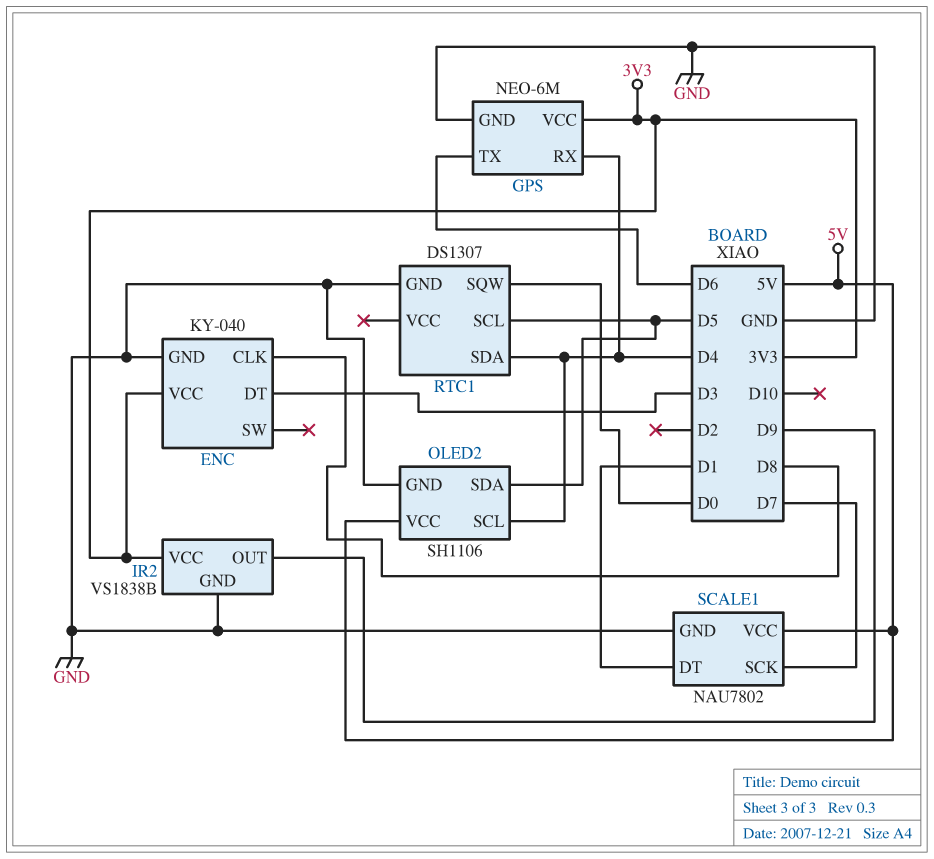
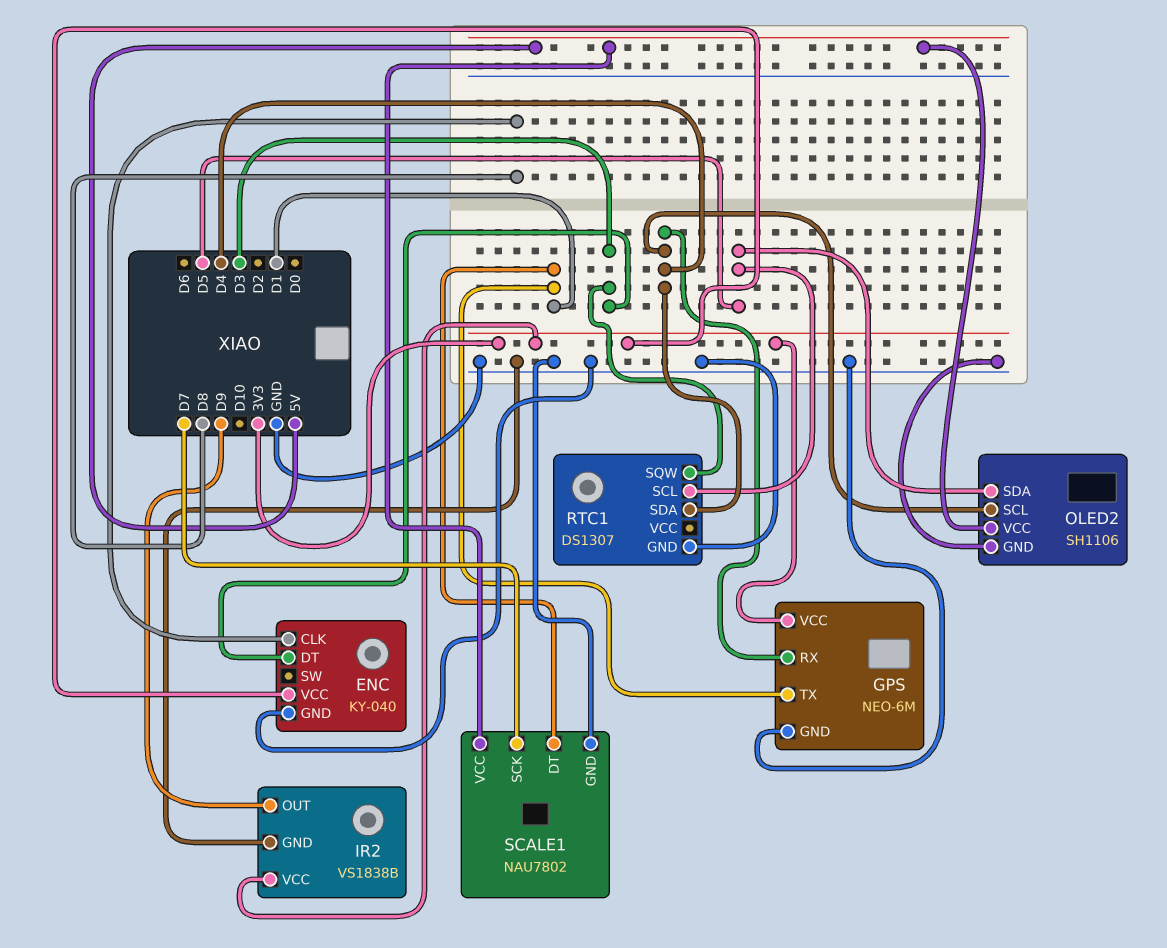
GPS pin TX: D6 -> D1
RTC1 pin SQW: D0 -> D3

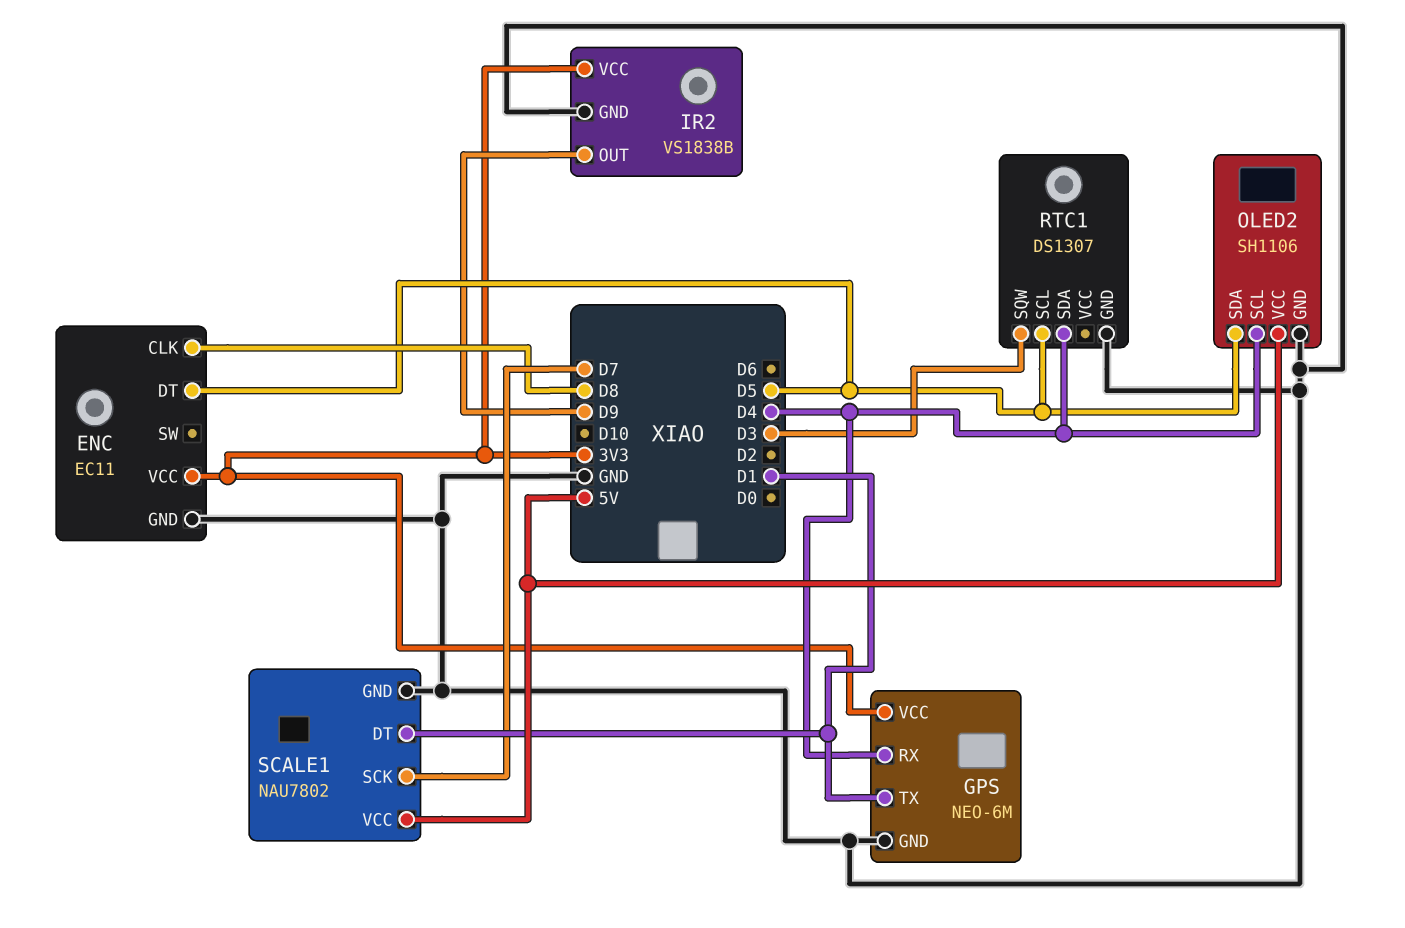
ENC: KY-040 -> EC11
ENC pin DT: D3 -> D5

